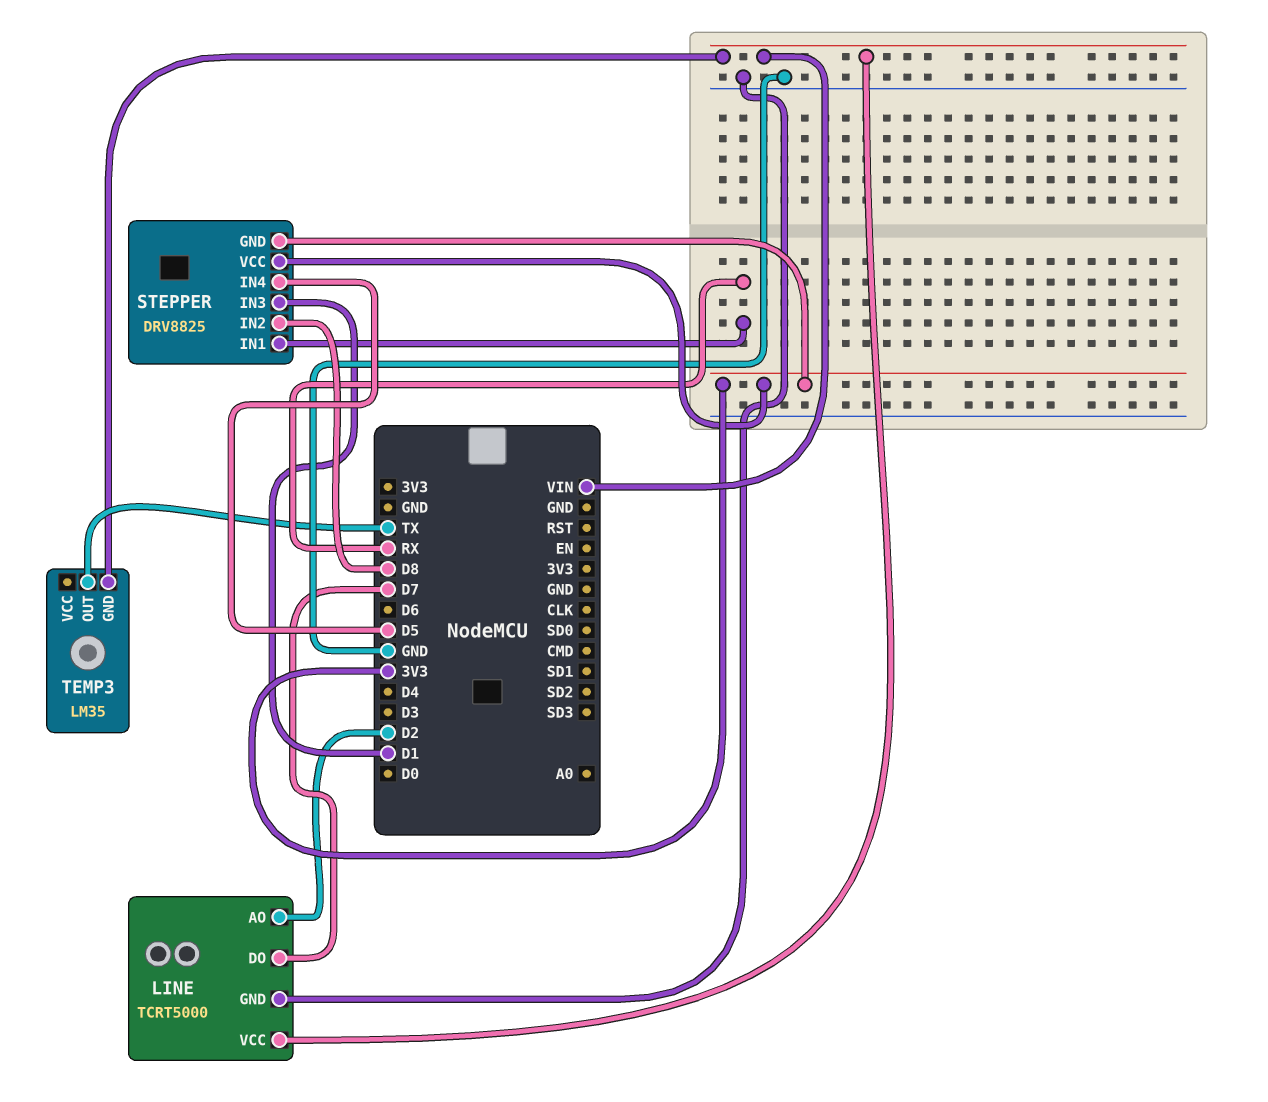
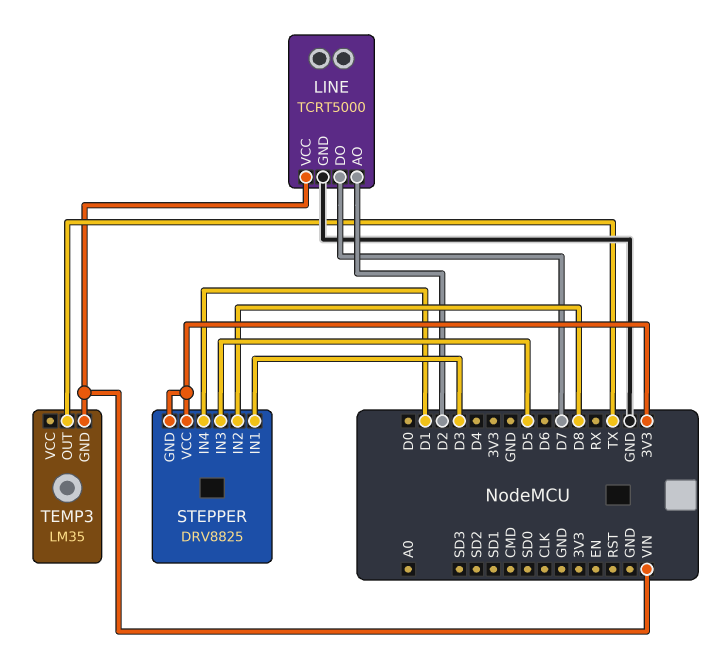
STEPPER pin IN1: RX -> D3
STEPPER pin IN3: D1 -> D5
STEPPER pin IN4: D5 -> D1

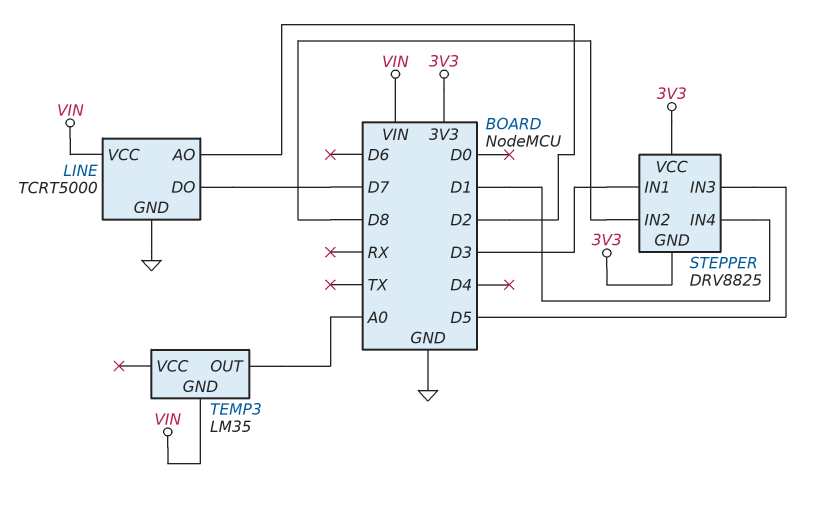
TEMP3 pin OUT: TX -> A0

